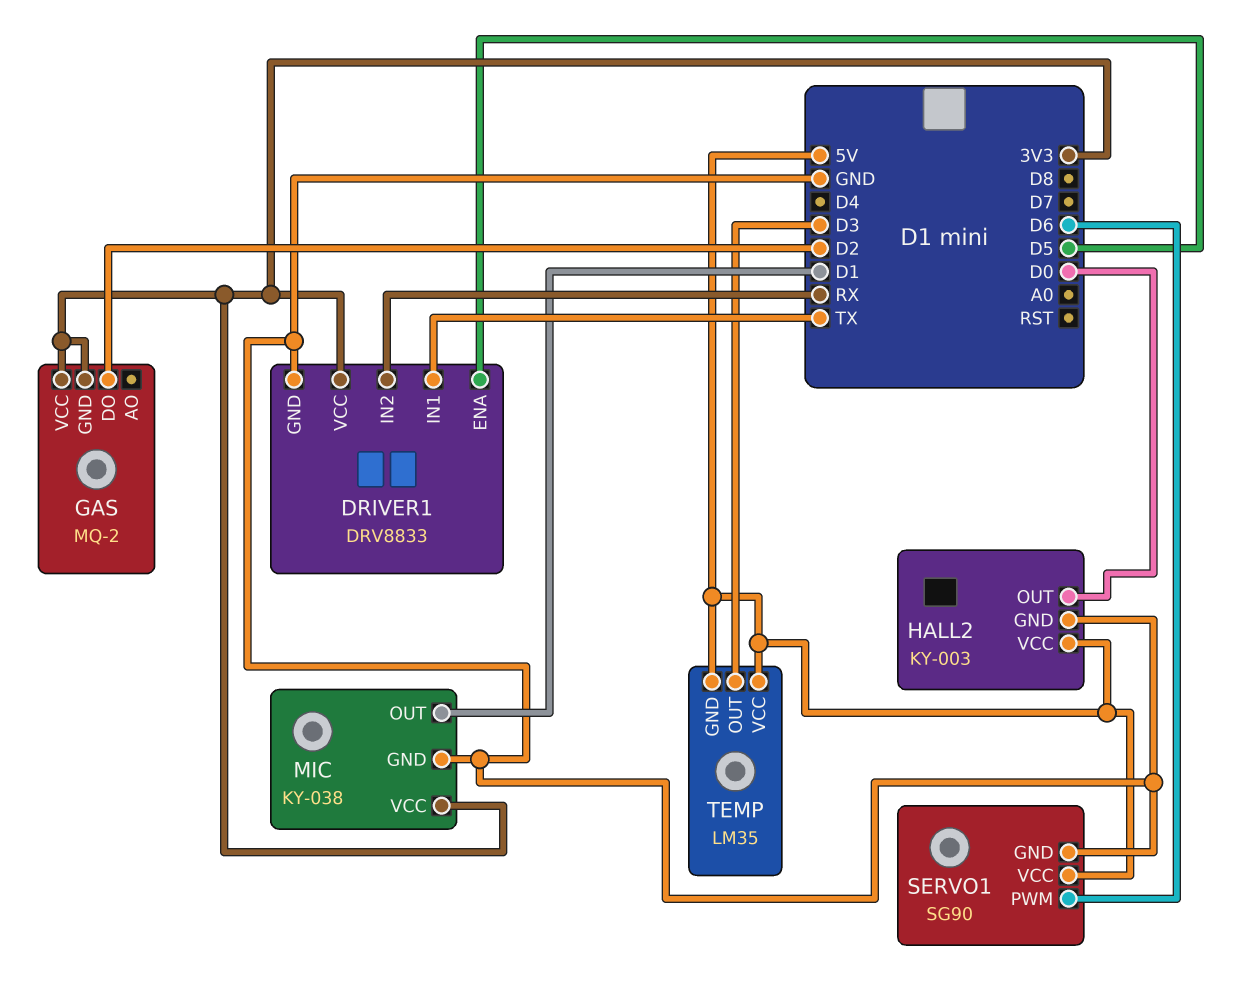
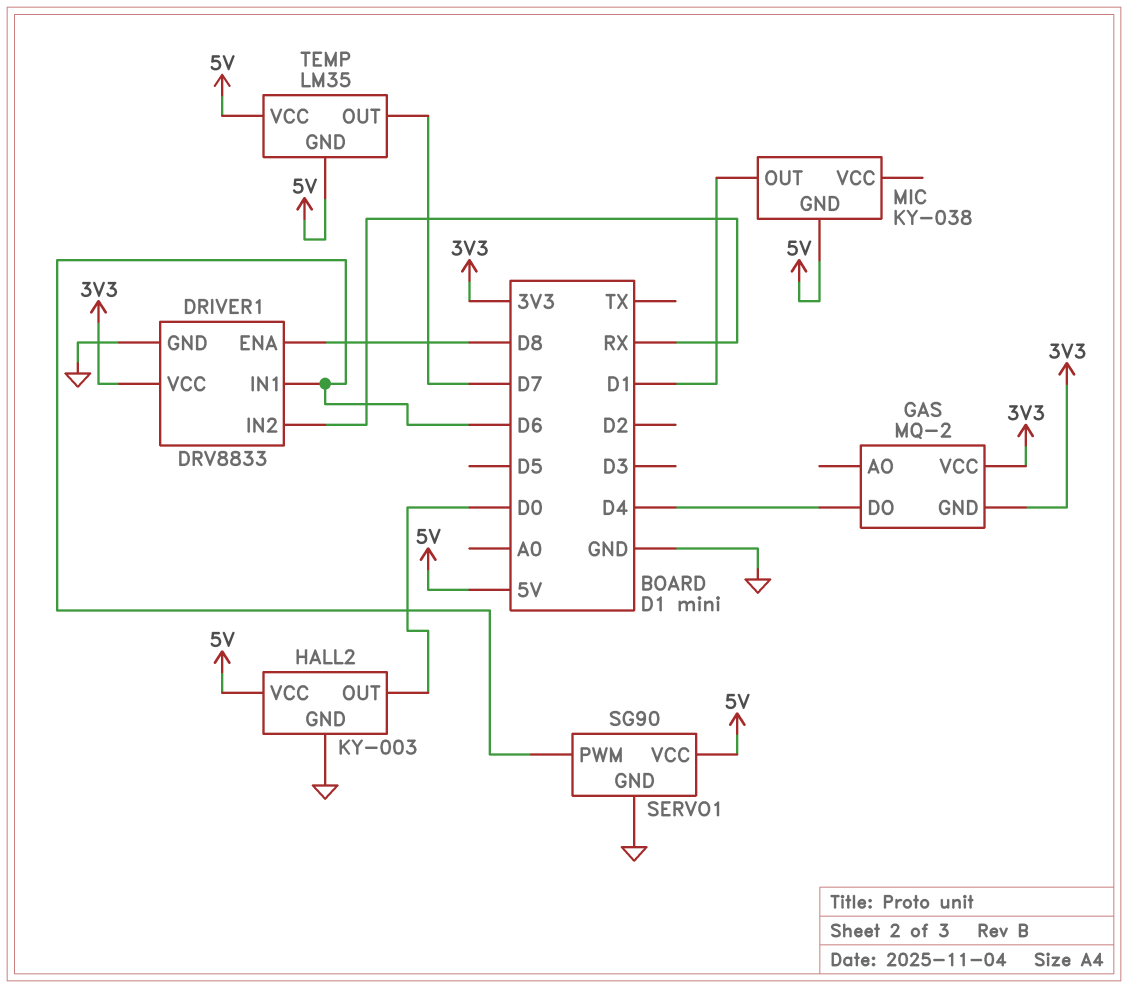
DRIVER1 pin ENA: D5 -> D8
DRIVER1 pin IN1: TX -> D6
GAS pin DO: D2 -> D4
MIC pin GND: GND -> 5V
MIC pin VCC: 3V3 -> none
TEMP pin OUT: D3 -> D7

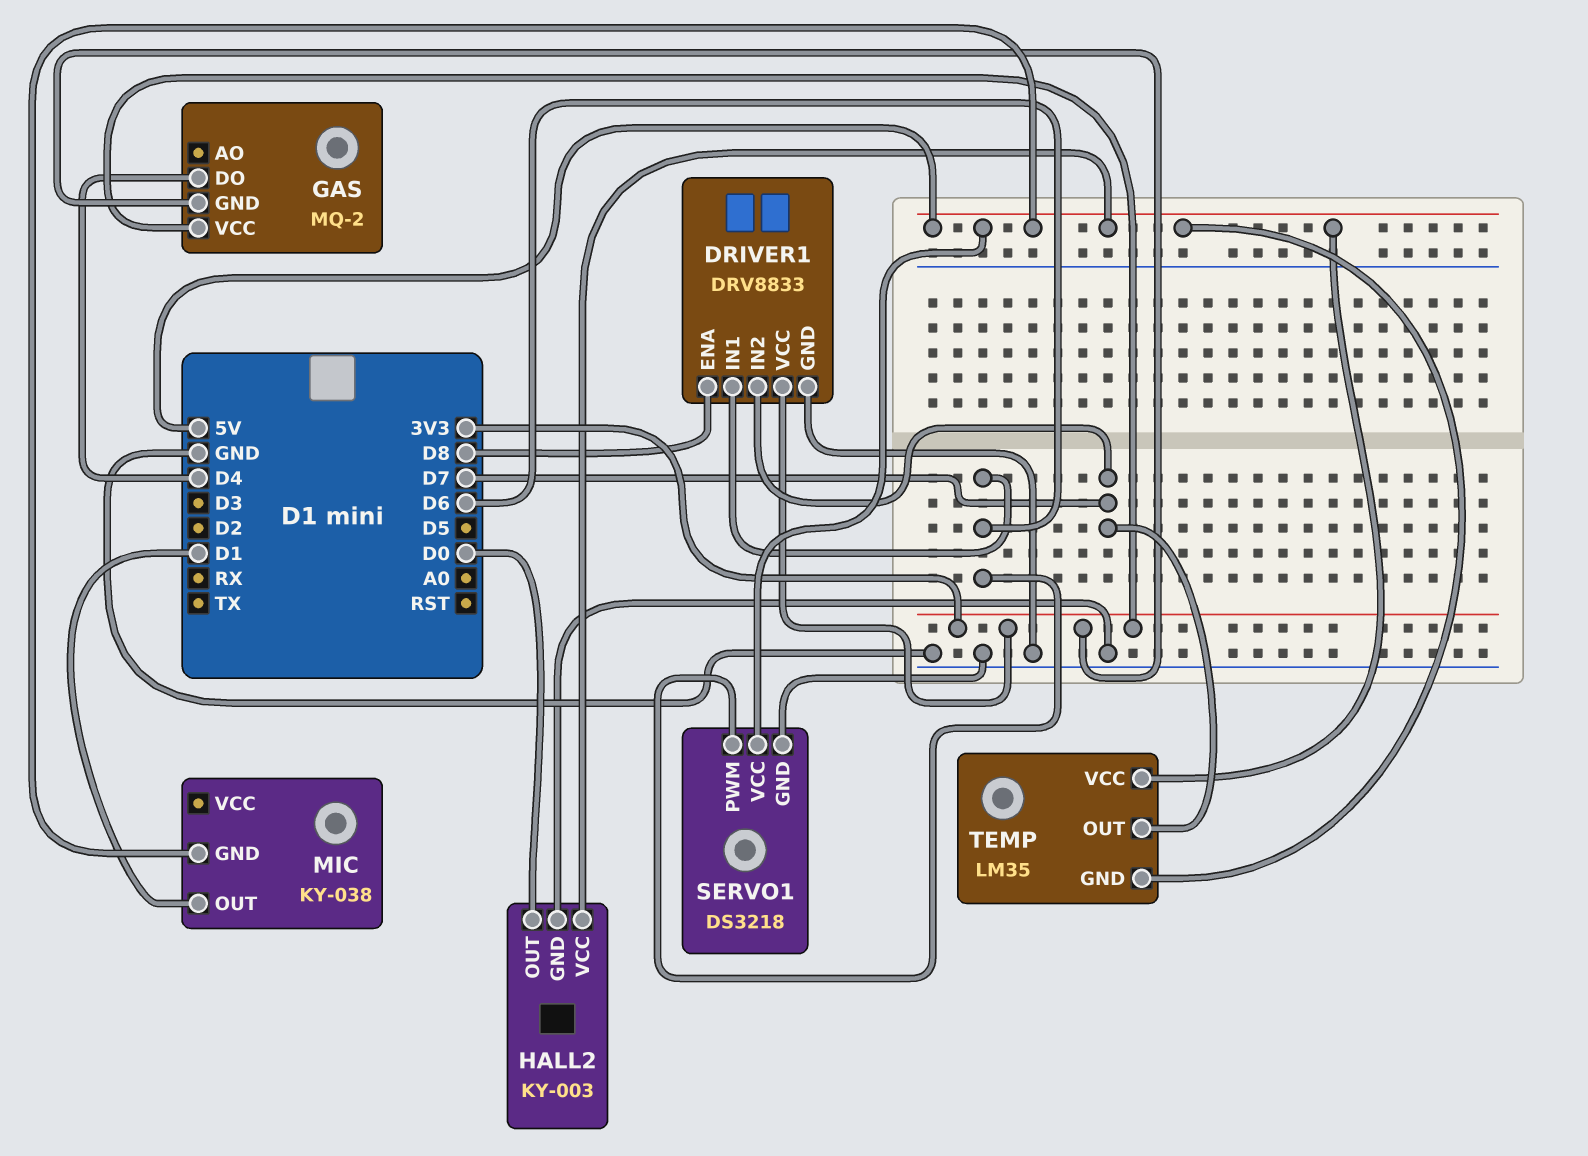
DRIVER1 pin IN2: RX -> D7
SERVO1: SG90 -> DS3218

